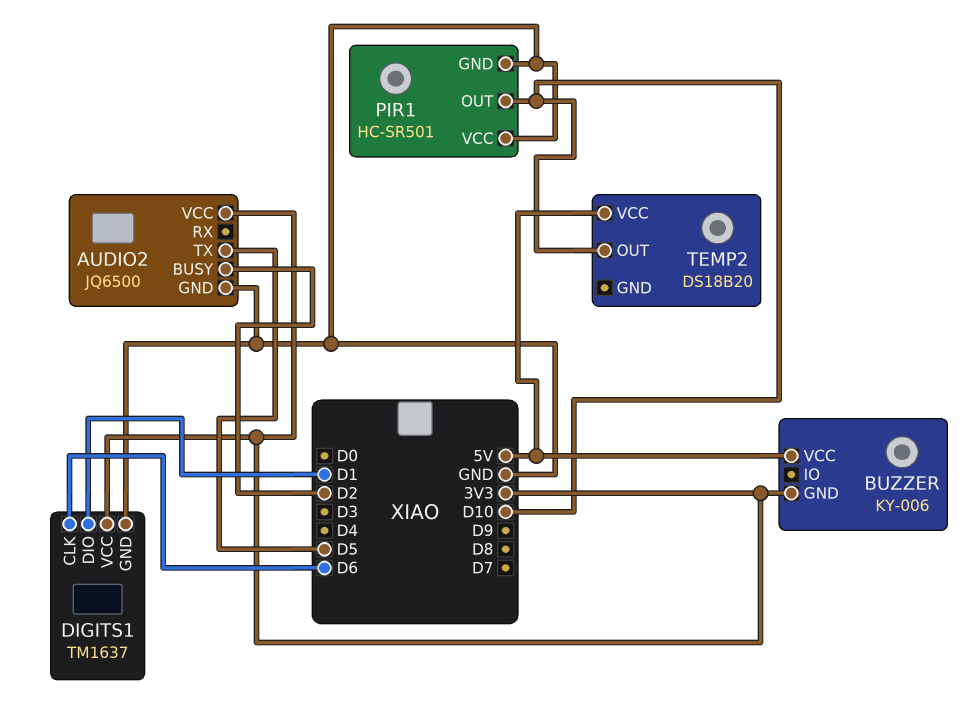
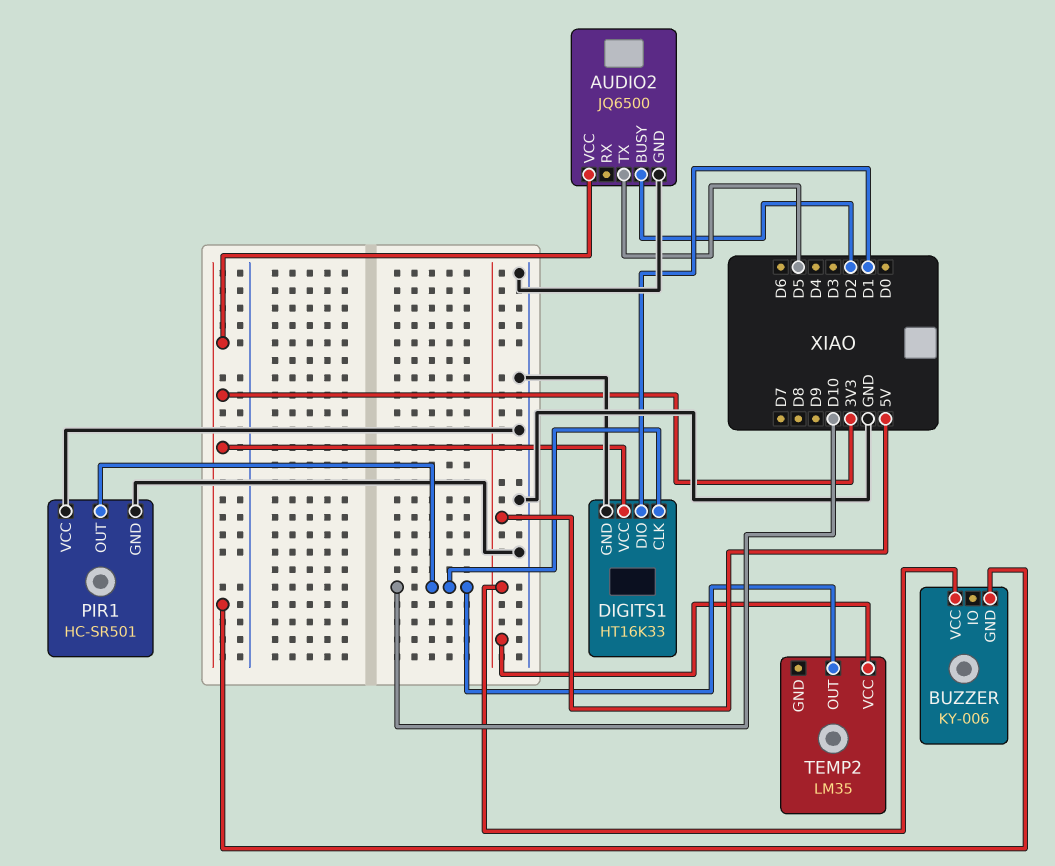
DIGITS1: TM1637 -> HT16K33
DIGITS1 pin CLK: D6 -> D10
TEMP2: DS18B20 -> LM35

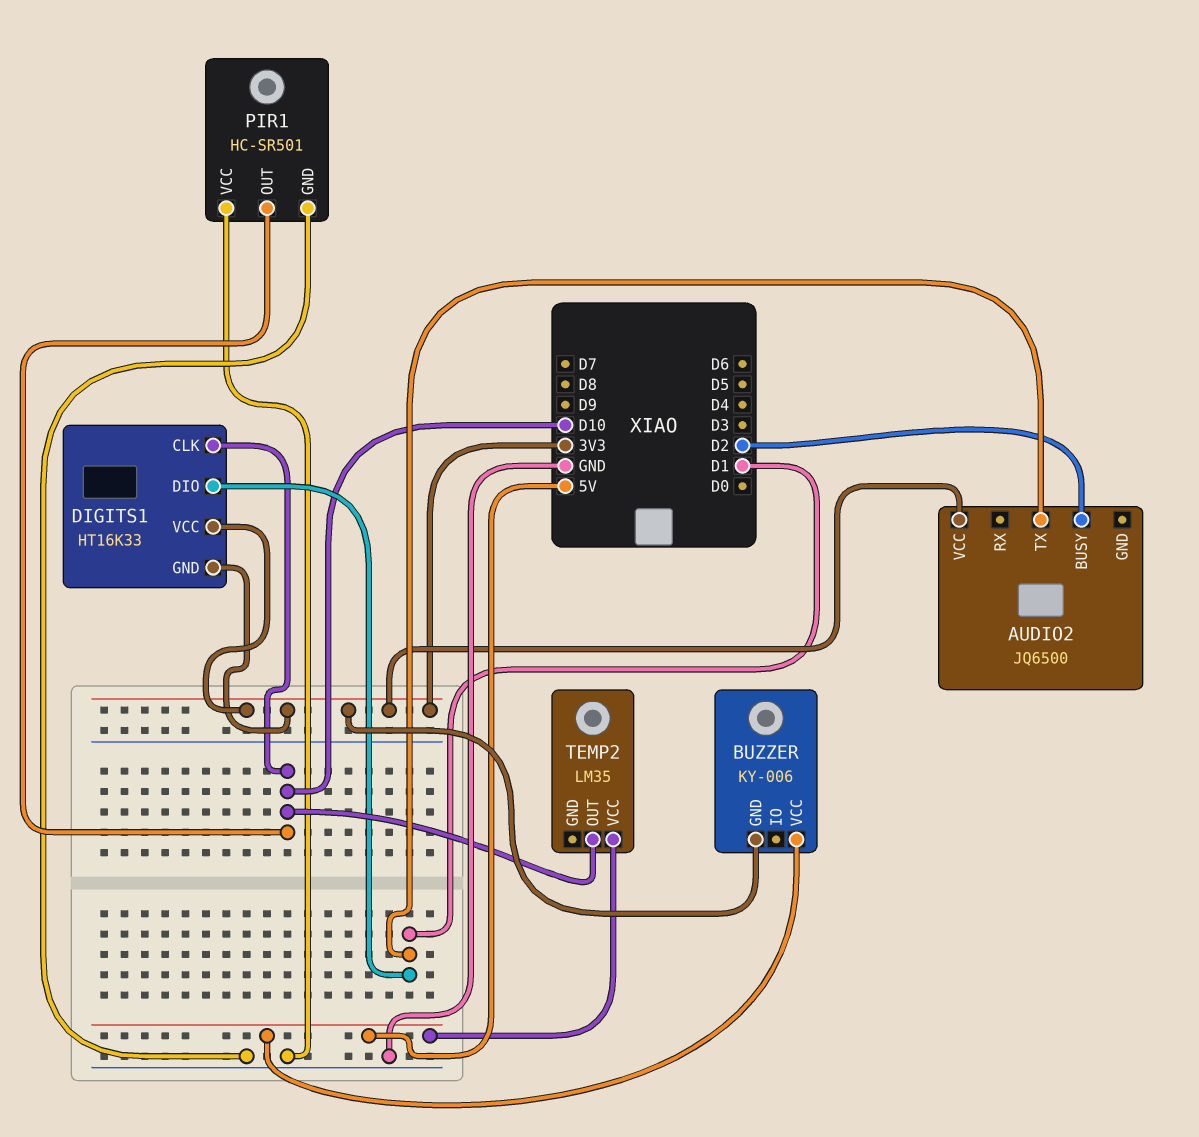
AUDIO2 pin GND: GND -> none
AUDIO2 pin TX: D5 -> D1
DIGITS1 pin GND: GND -> 3V3

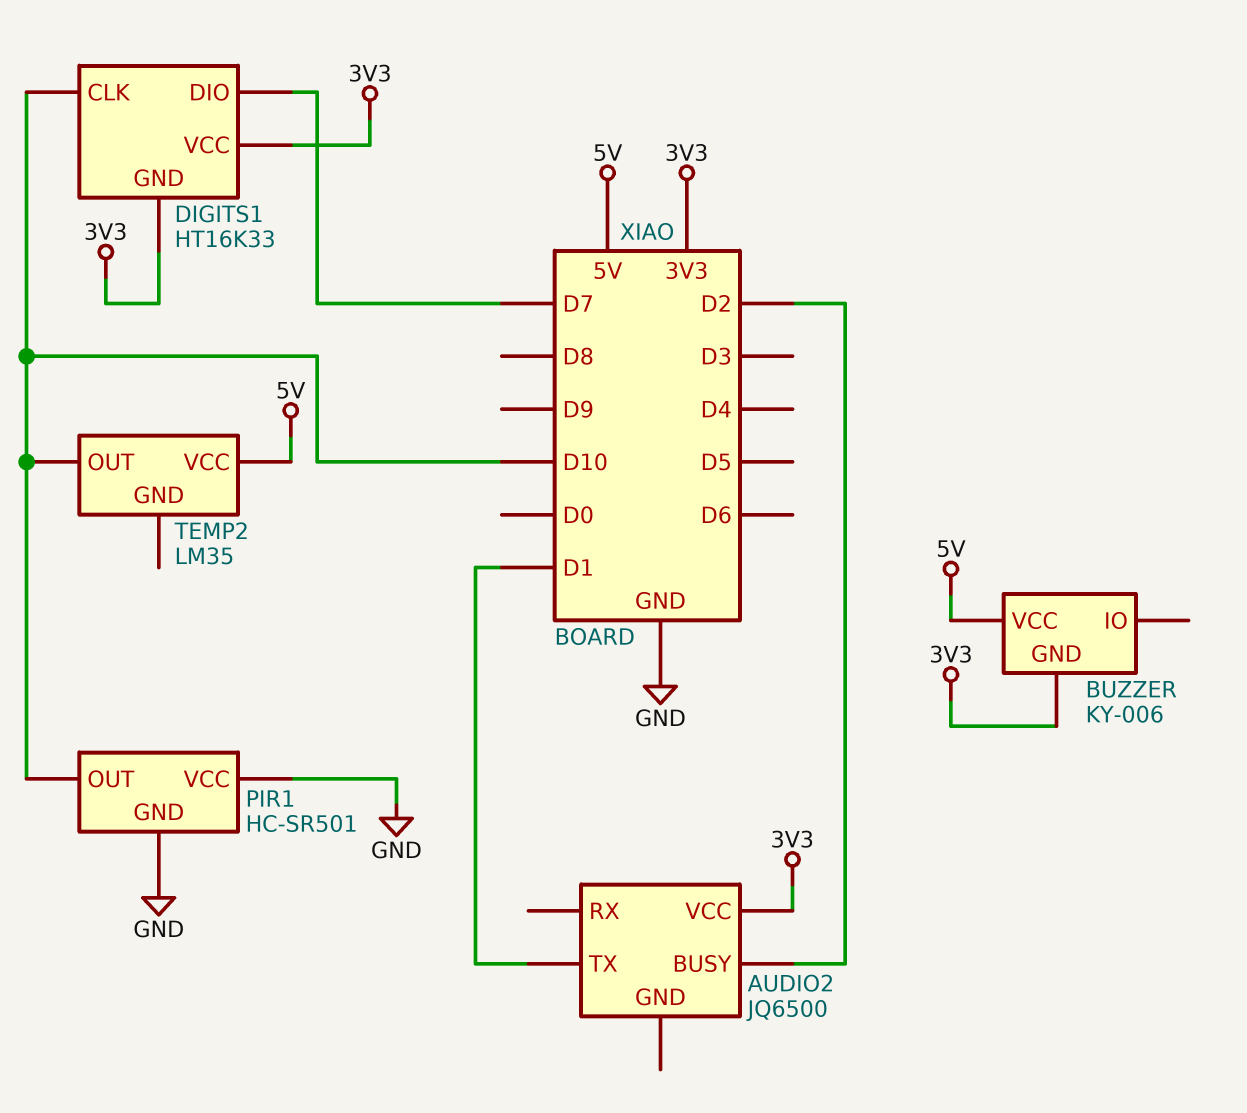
DIGITS1 pin DIO: D1 -> D7

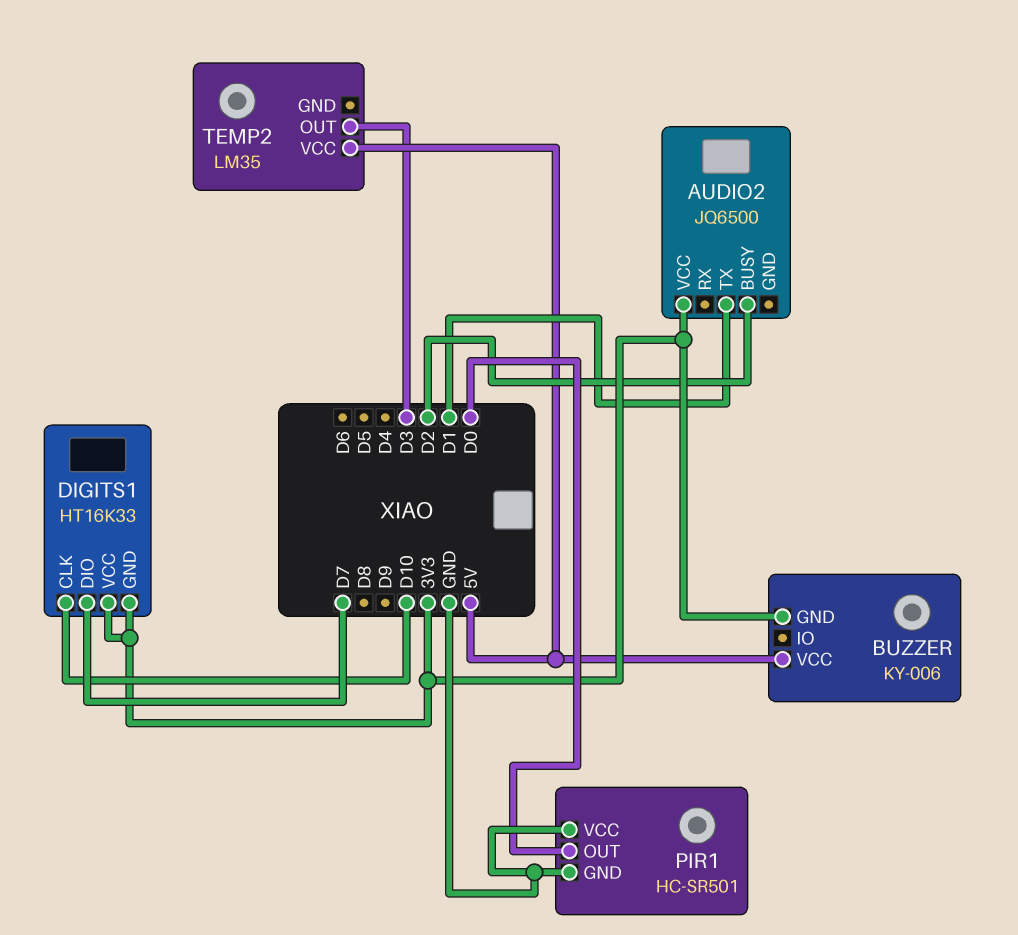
PIR1 pin OUT: D10 -> D0
TEMP2 pin OUT: D10 -> D3

